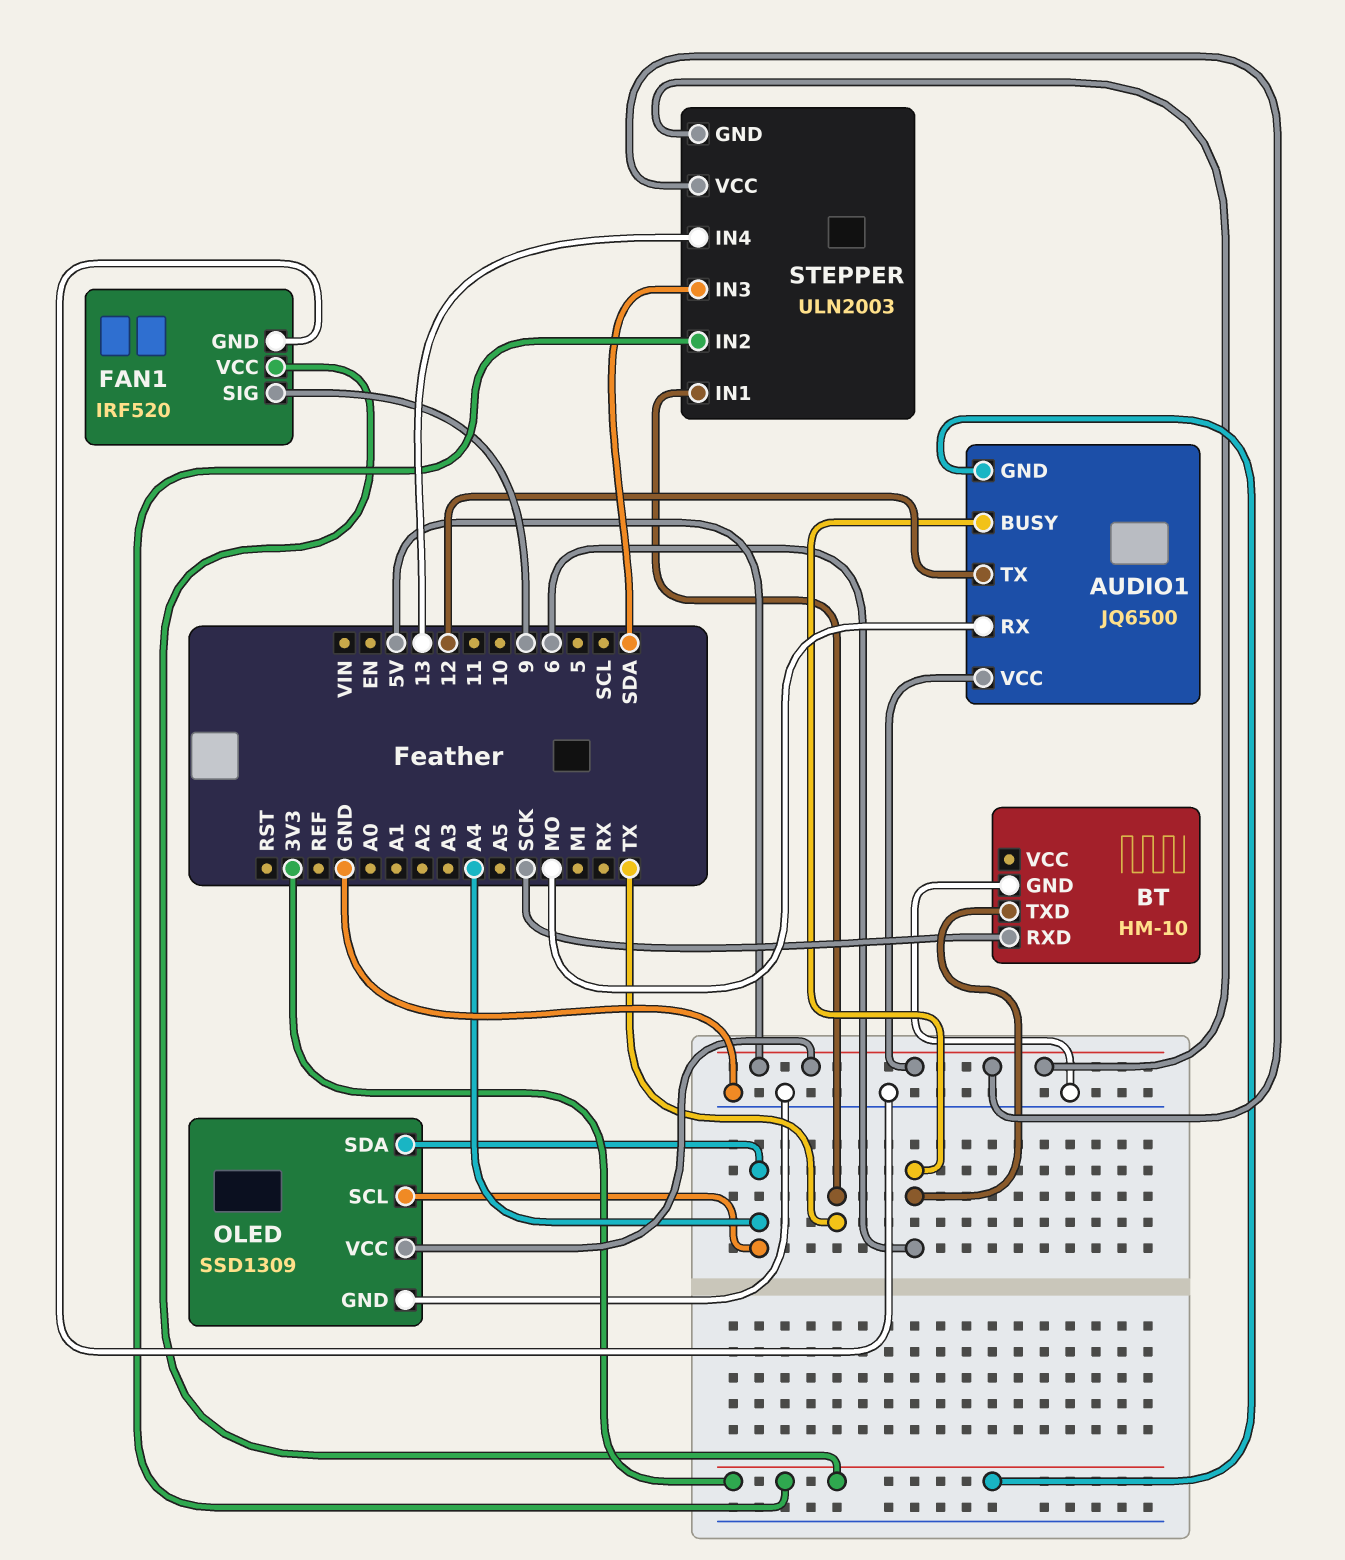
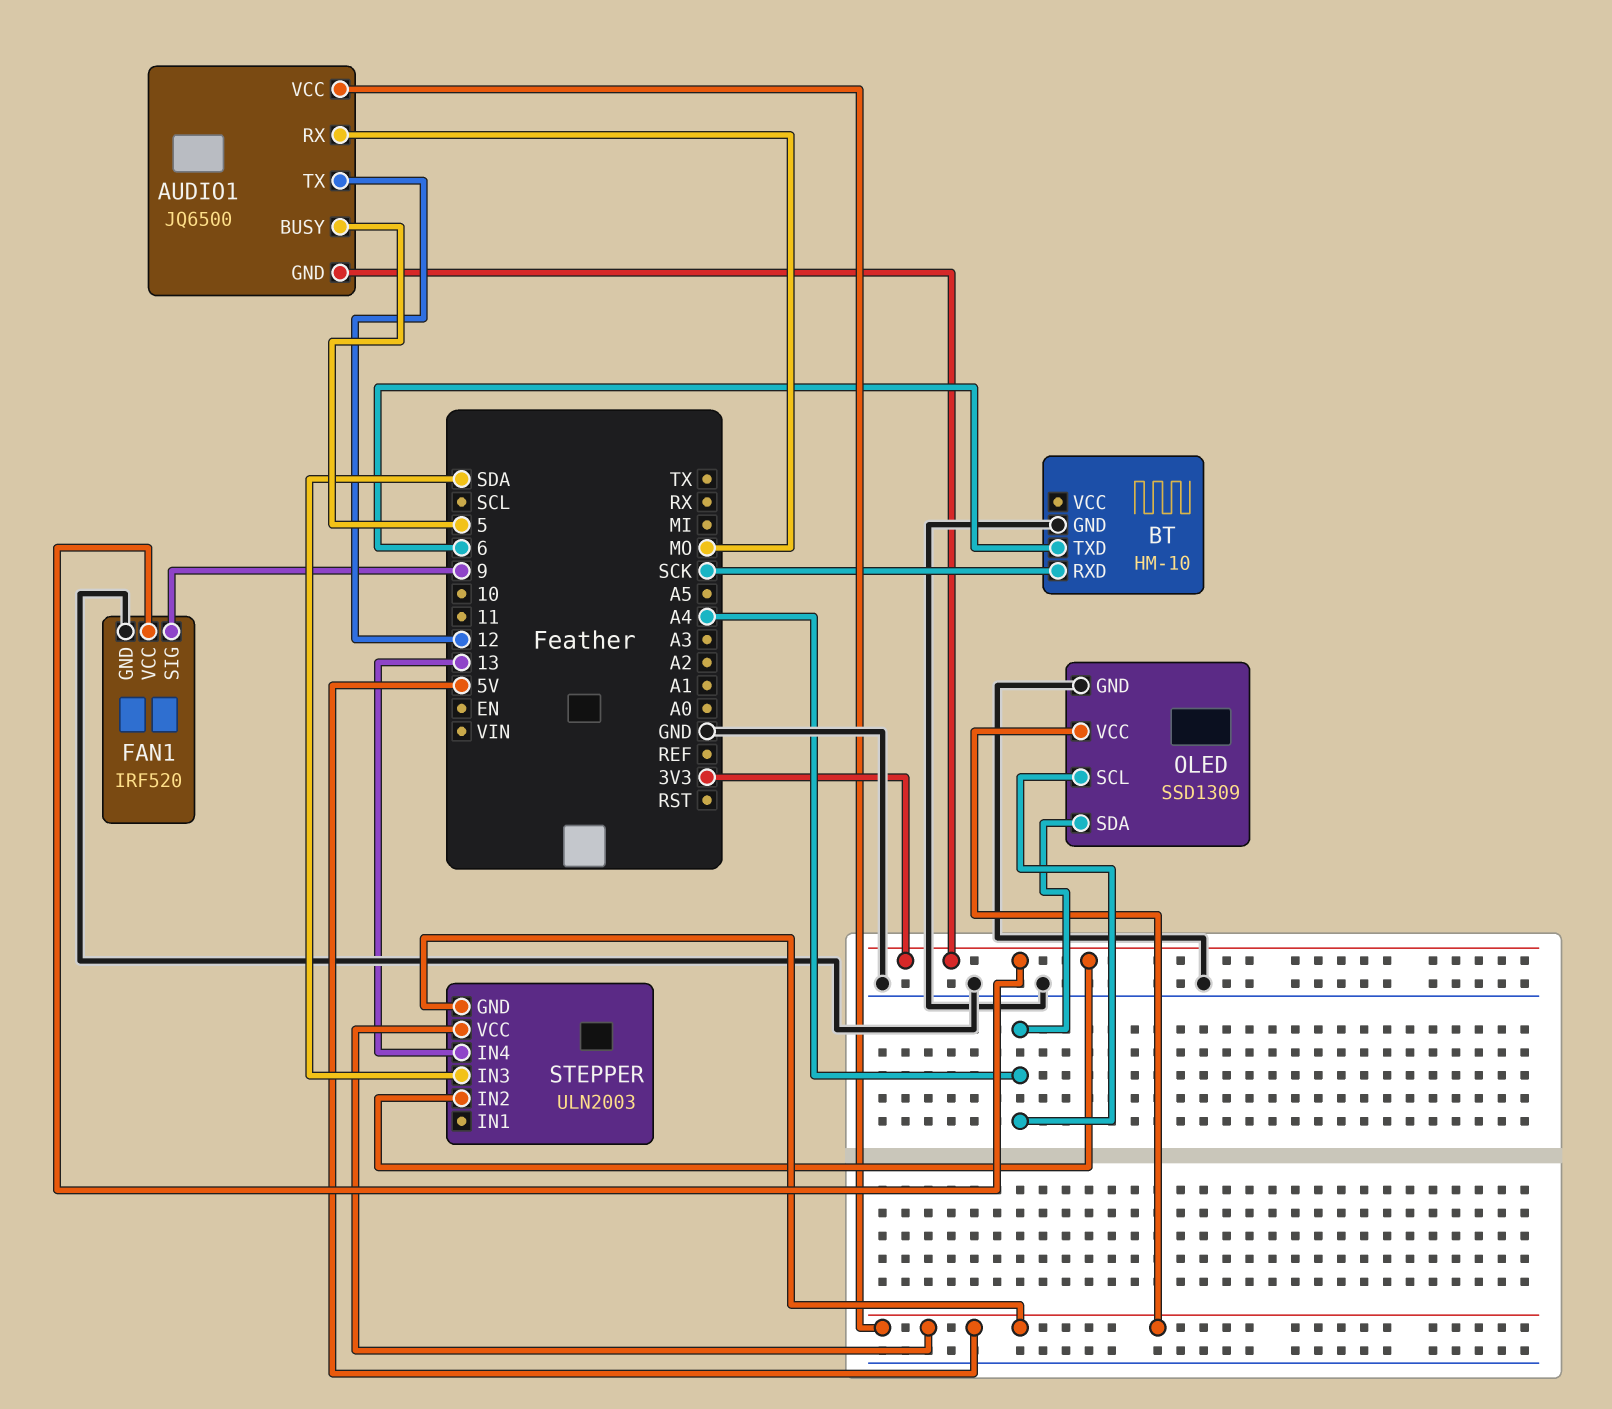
AUDIO1 pin BUSY: 6 -> 5
STEPPER pin IN1: TX -> none

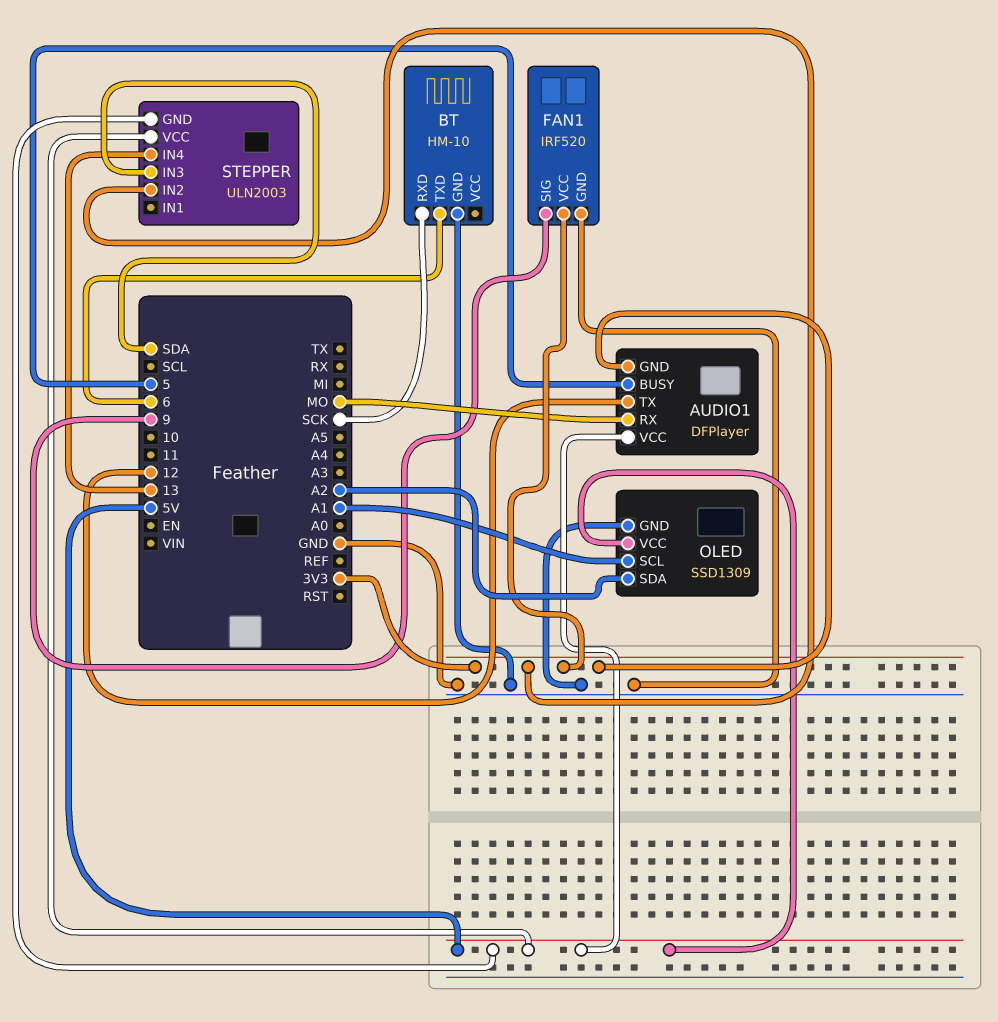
AUDIO1: JQ6500 -> DFPlayer
OLED pin SCL: A4 -> A1
OLED pin SDA: A4 -> A2

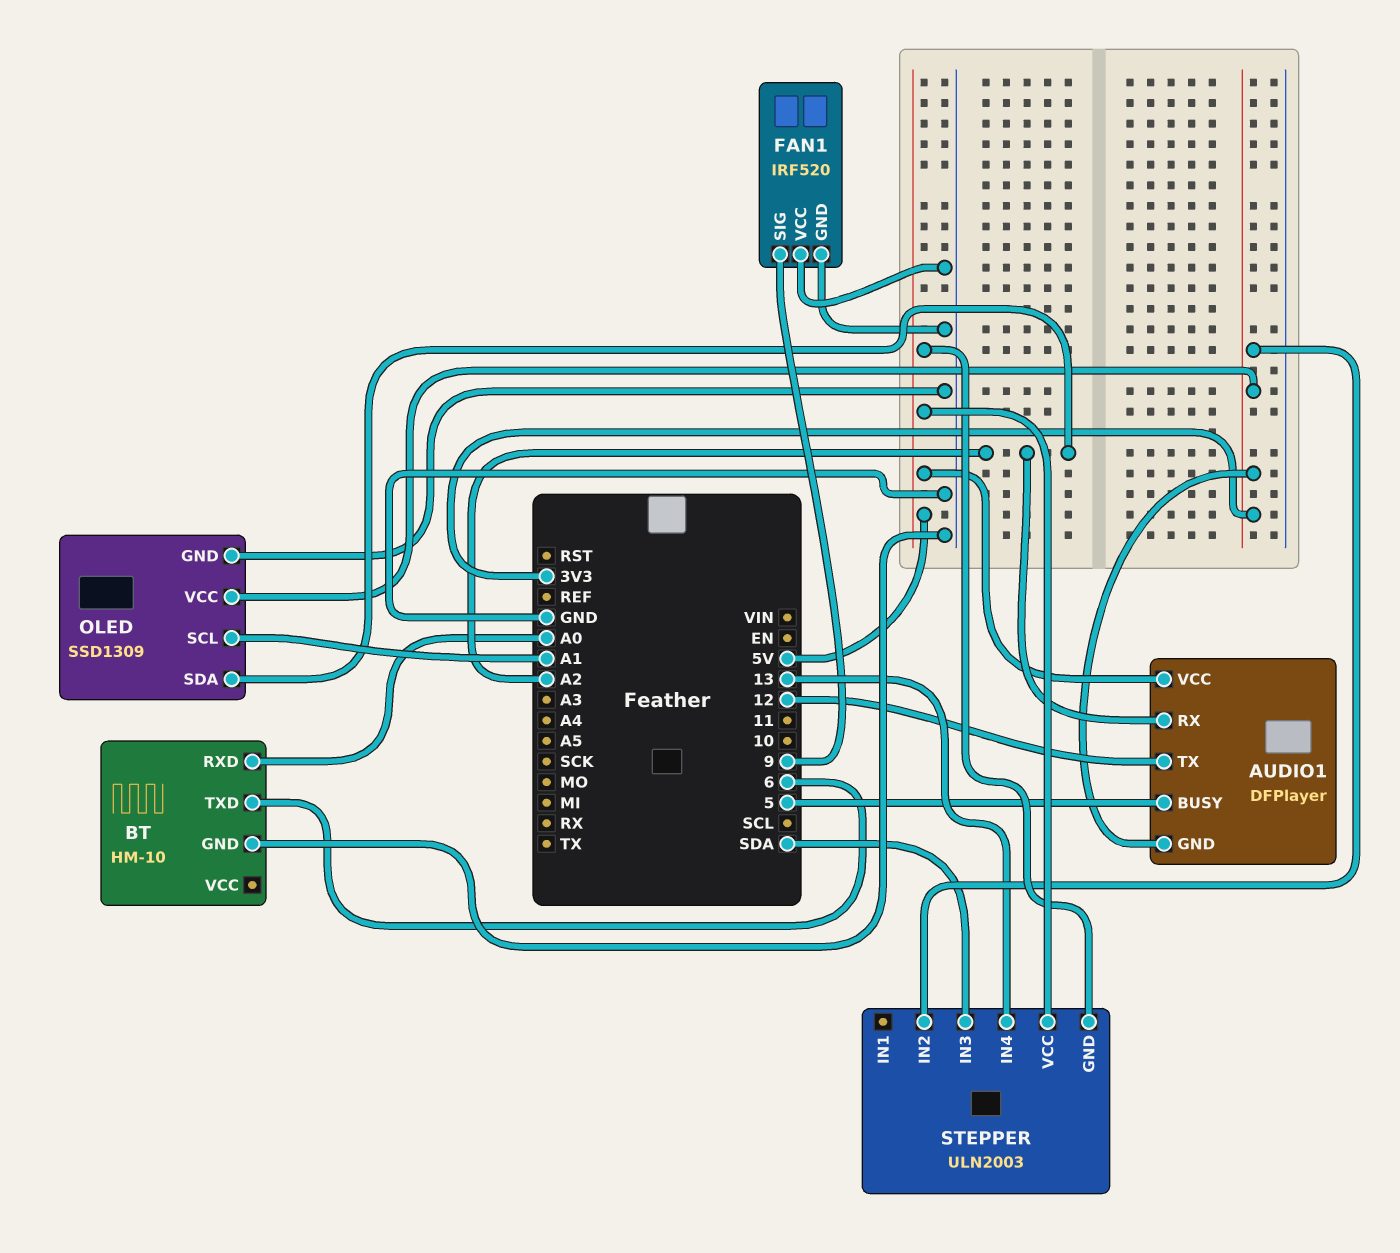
AUDIO1 pin RX: MO -> A2
BT pin RXD: SCK -> A0
FAN1 pin VCC: 3V3 -> GND
OLED pin VCC: 5V -> 3V3

